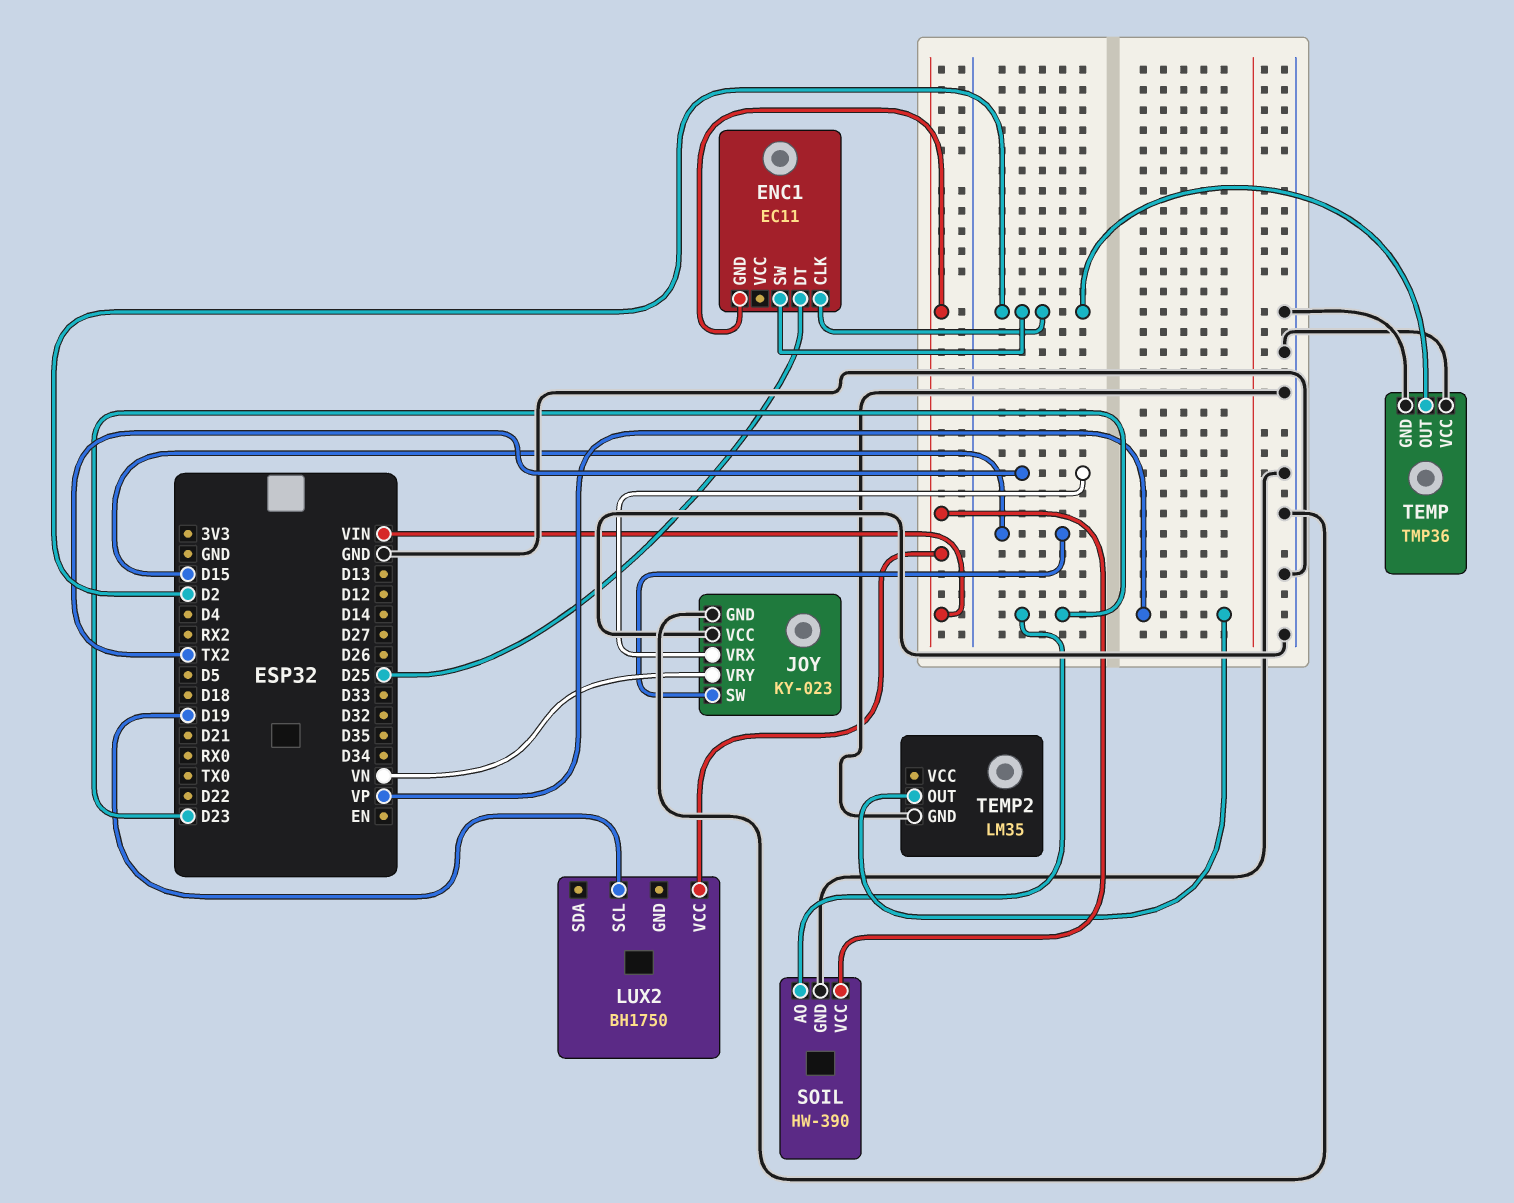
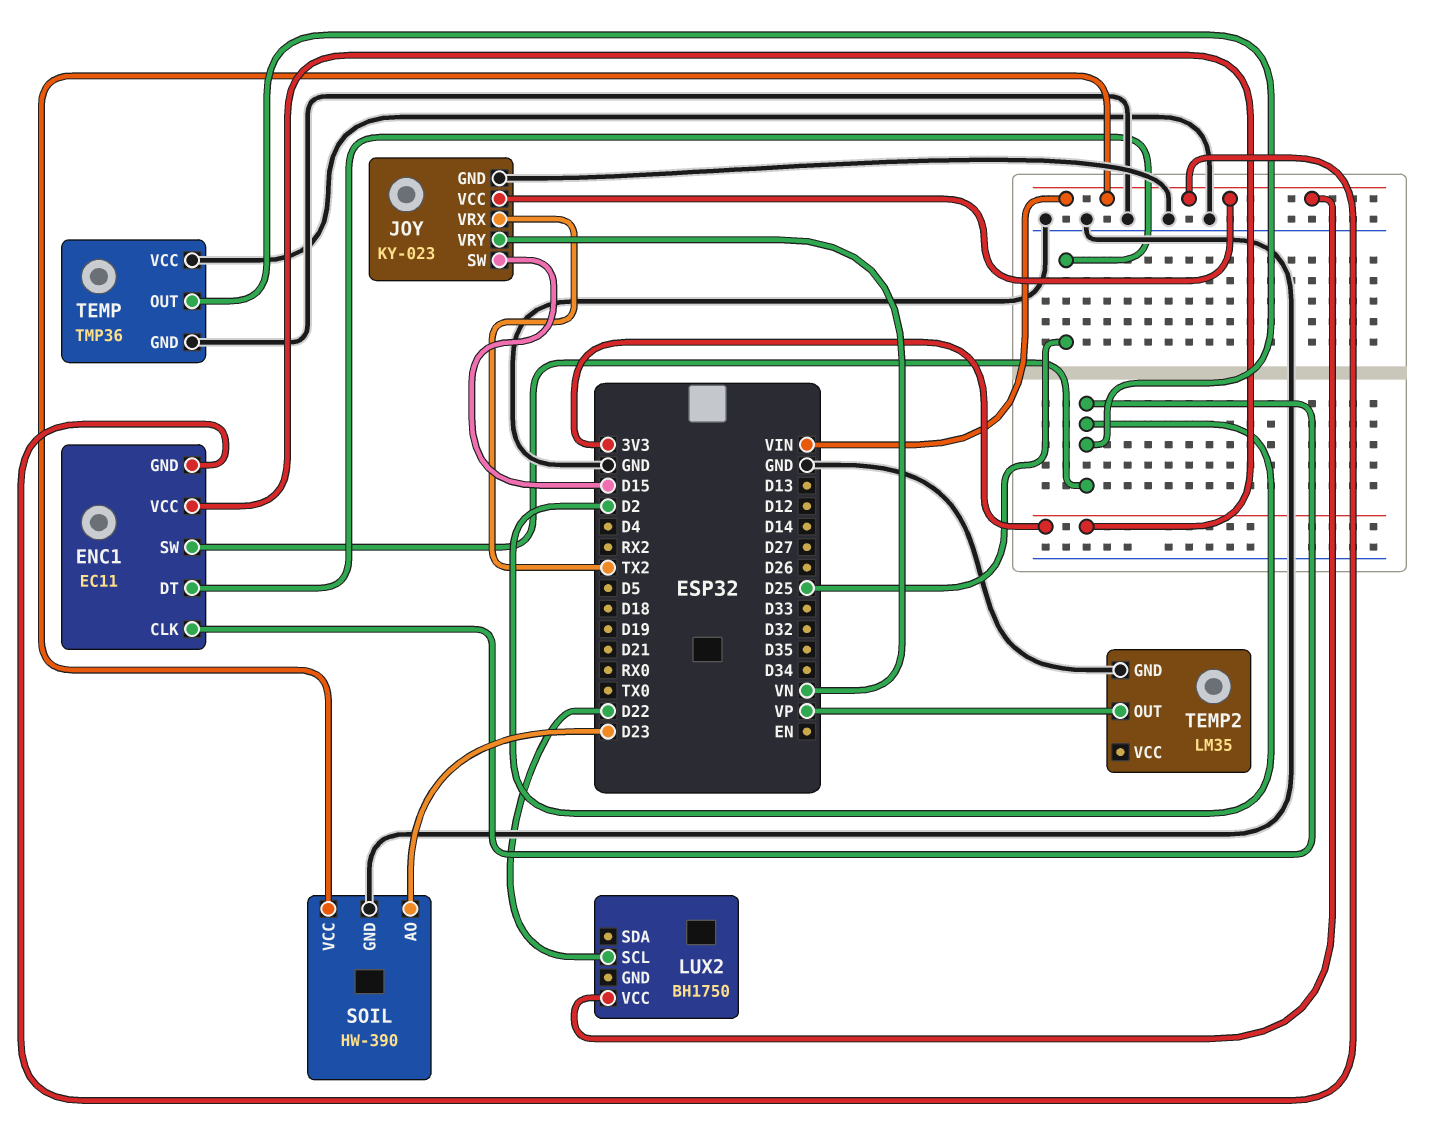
ENC1 pin VCC: none -> 3V3
JOY pin VCC: GND -> VIN
LUX2 pin SCL: D19 -> D22

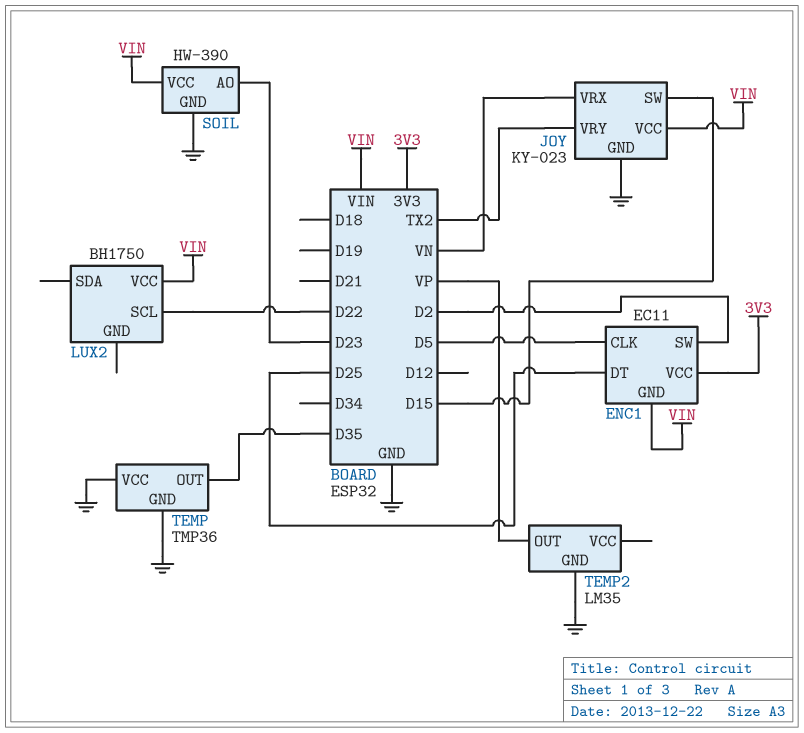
ENC1 pin CLK: D2 -> D5
JOY pin VRX: TX2 -> VN
JOY pin VRY: VN -> TX2
TEMP pin OUT: D2 -> D35

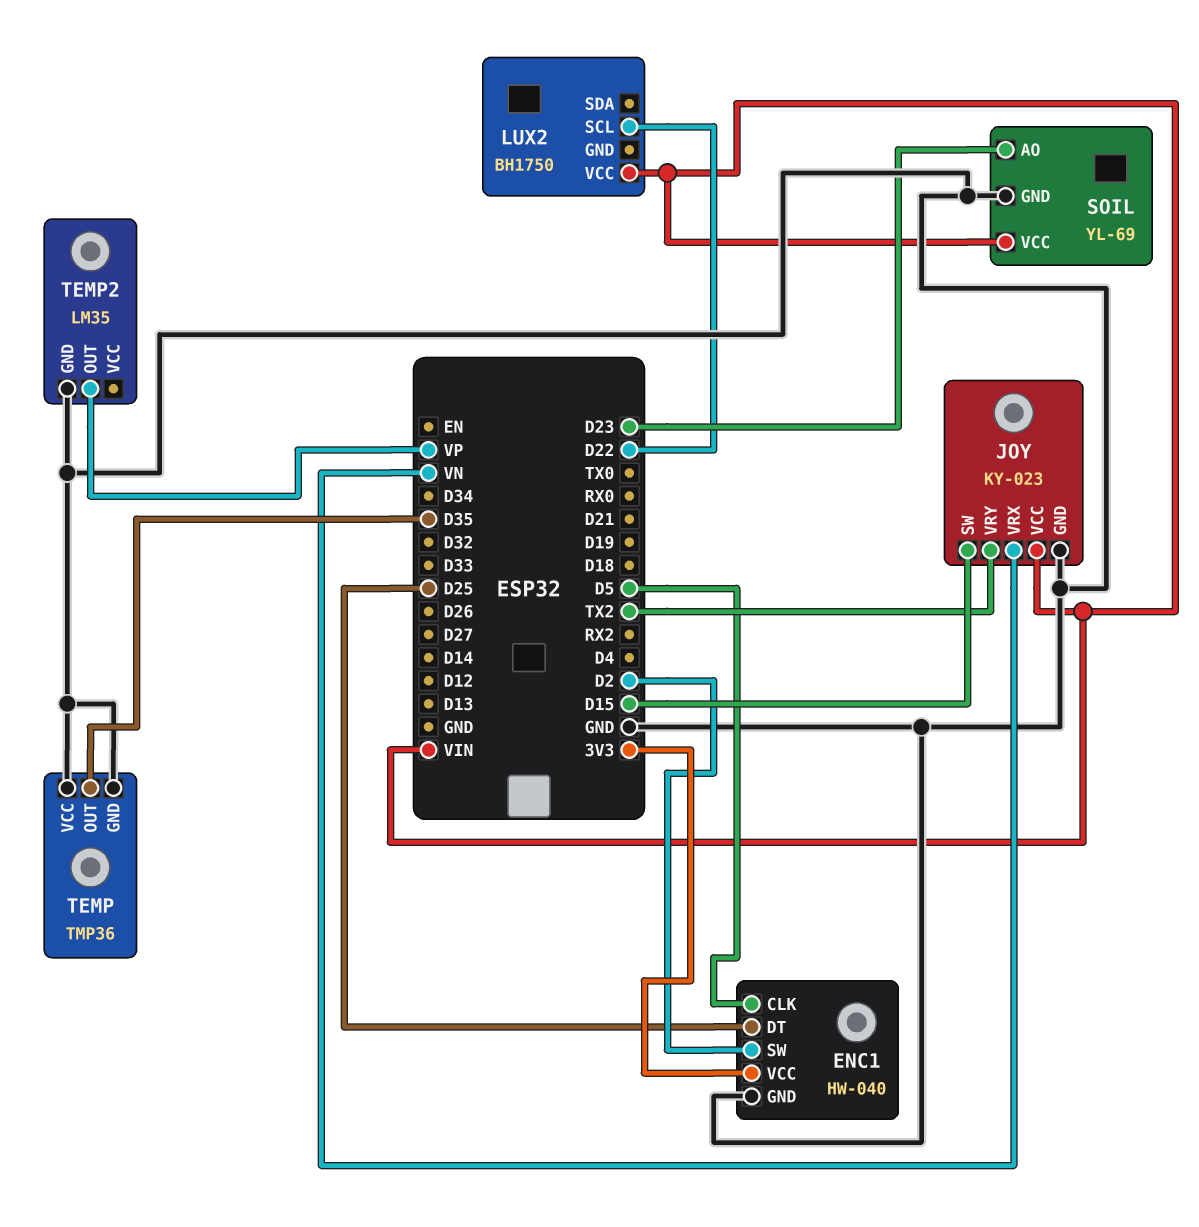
ENC1: EC11 -> HW-040
ENC1 pin GND: VIN -> GND
SOIL: HW-390 -> YL-69

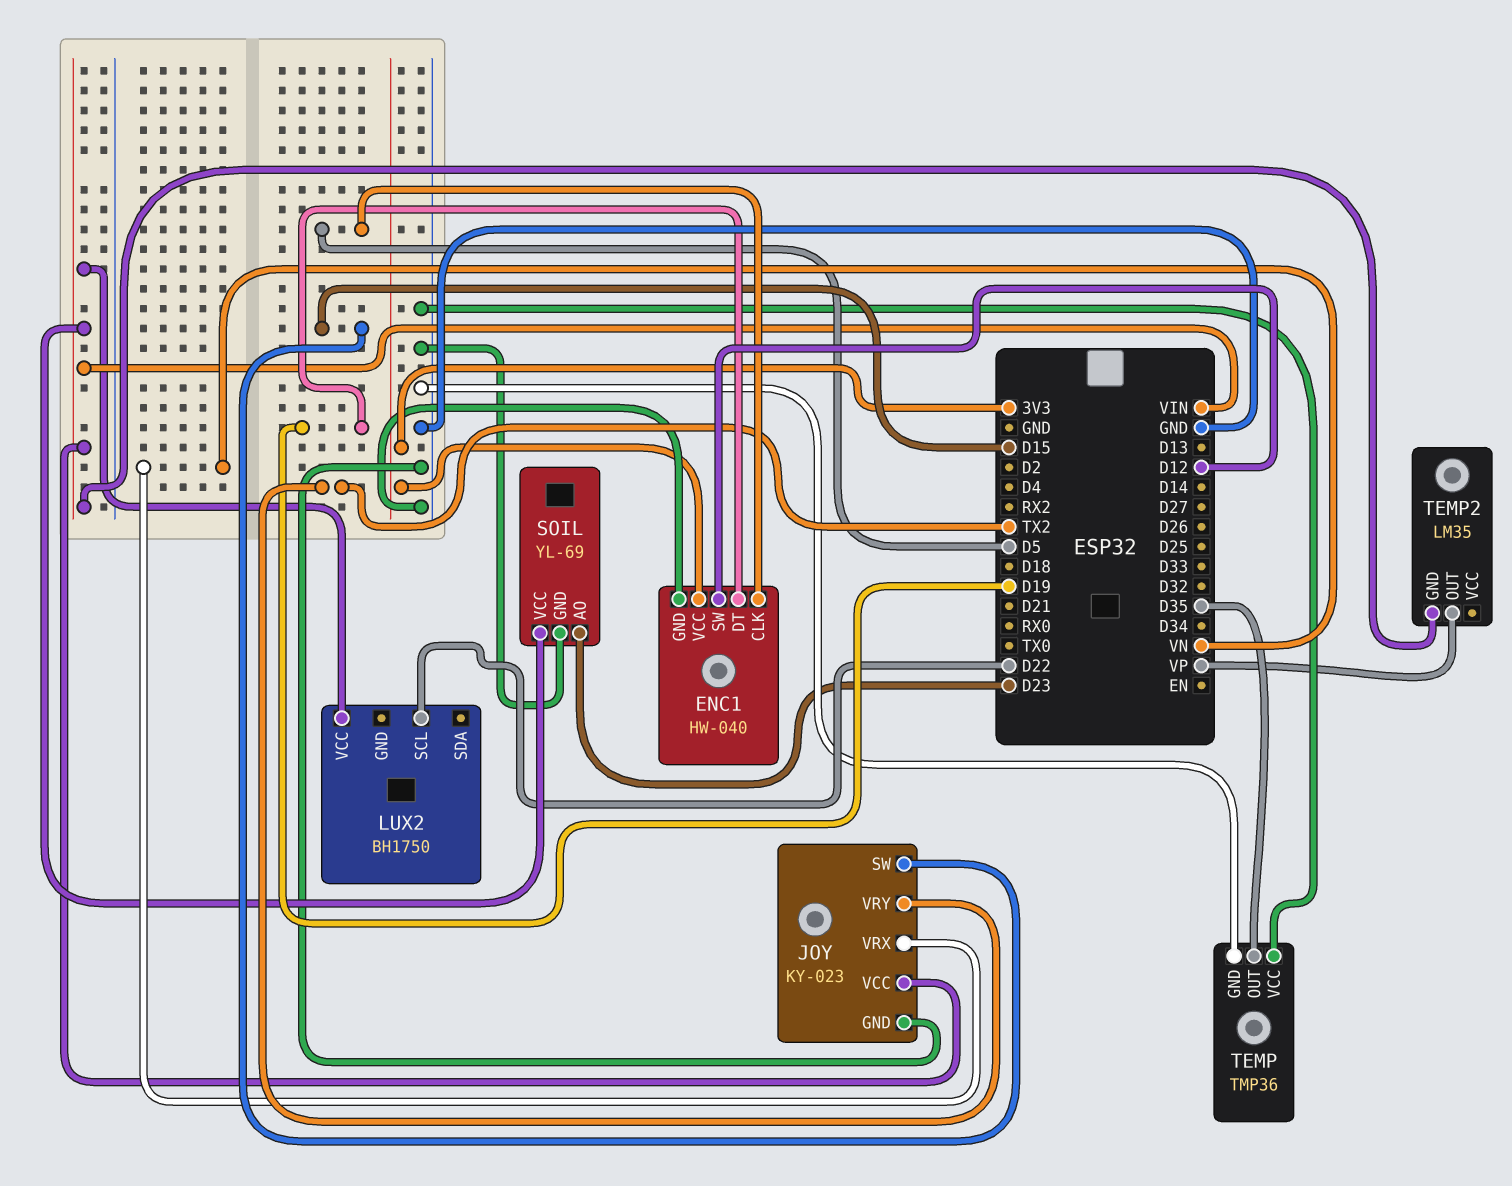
ENC1 pin DT: D25 -> D19
ENC1 pin SW: D2 -> D12
TEMP2 pin GND: GND -> VIN

